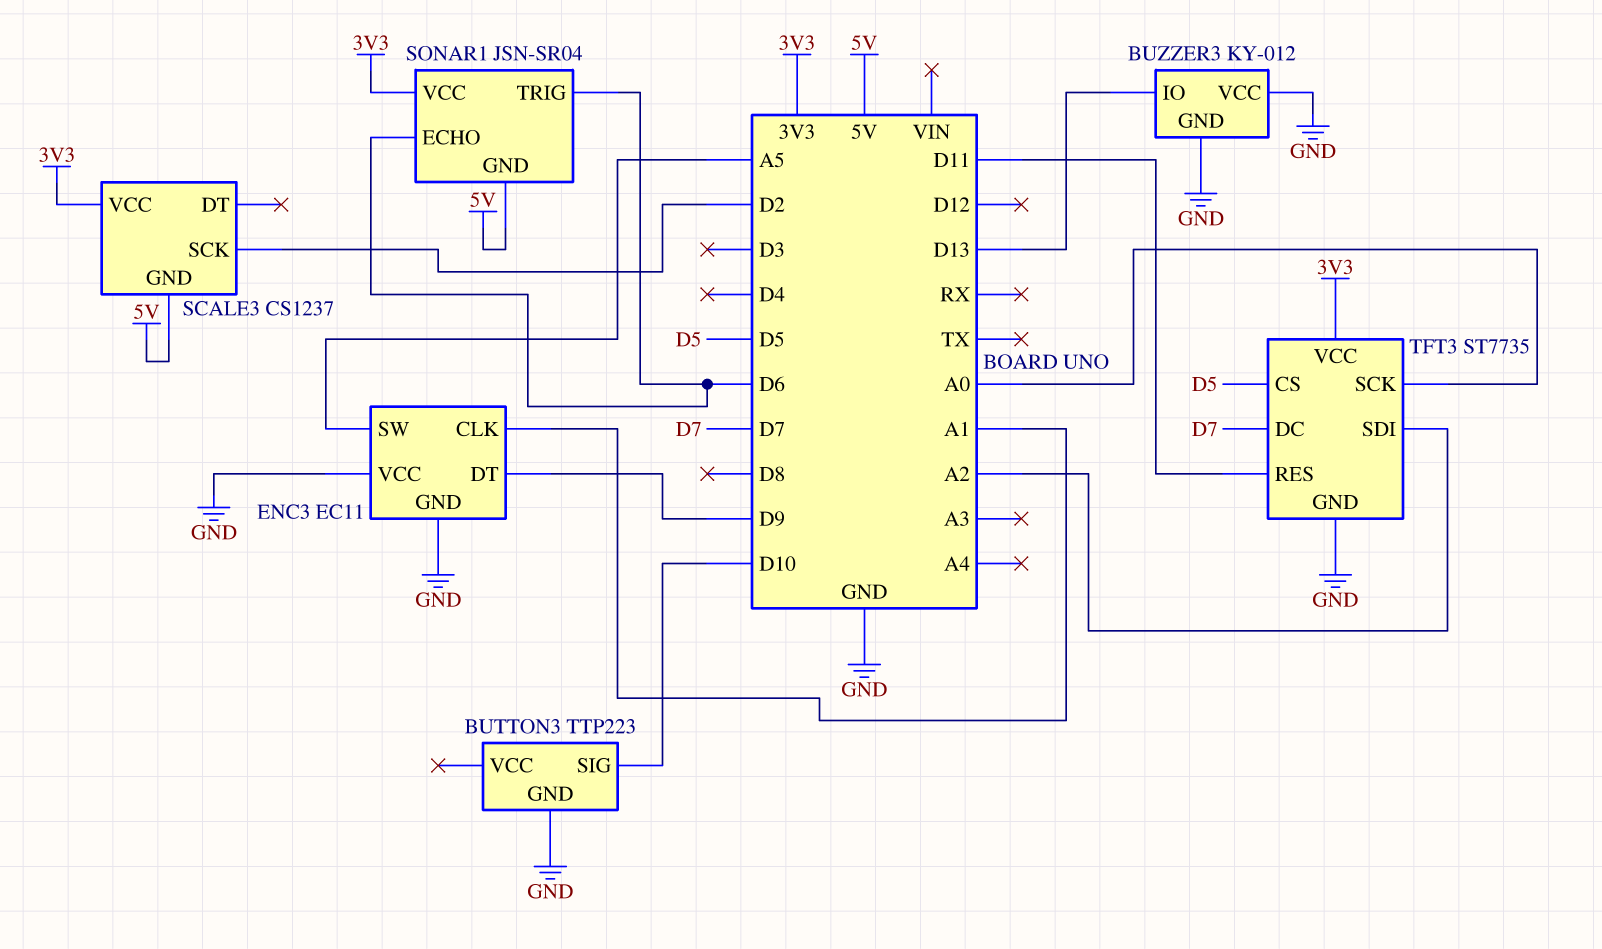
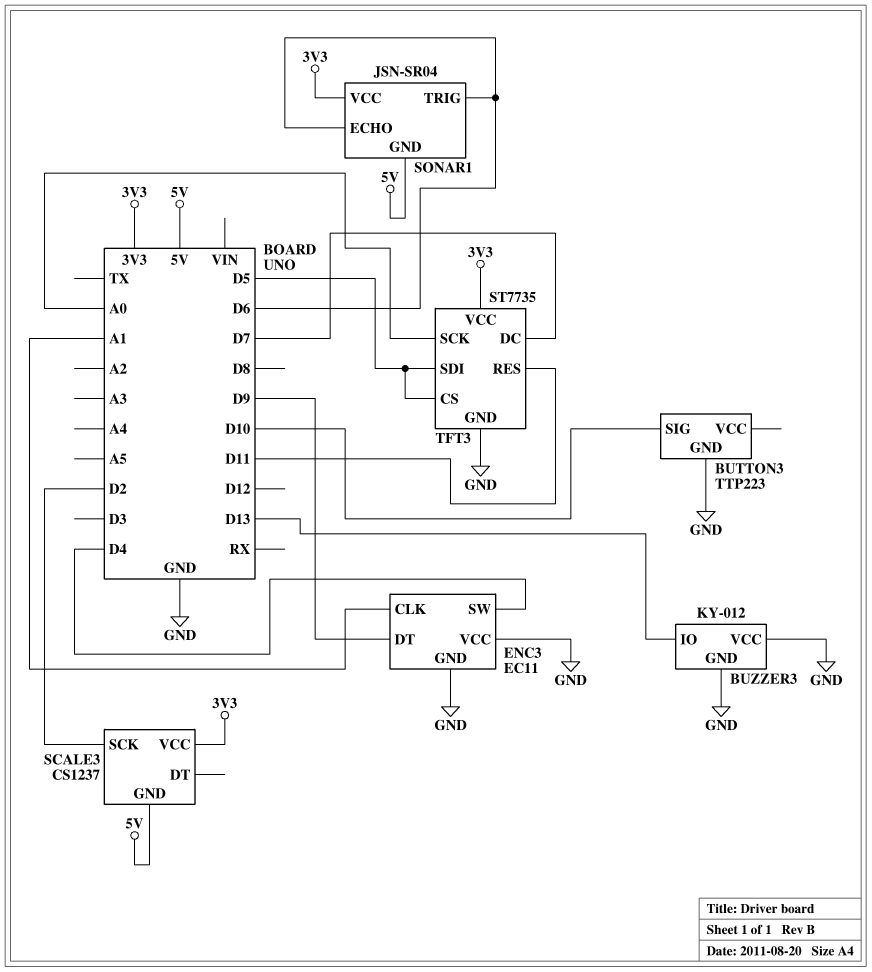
ENC3 pin SW: A5 -> D4
TFT3 pin SDI: A2 -> D5

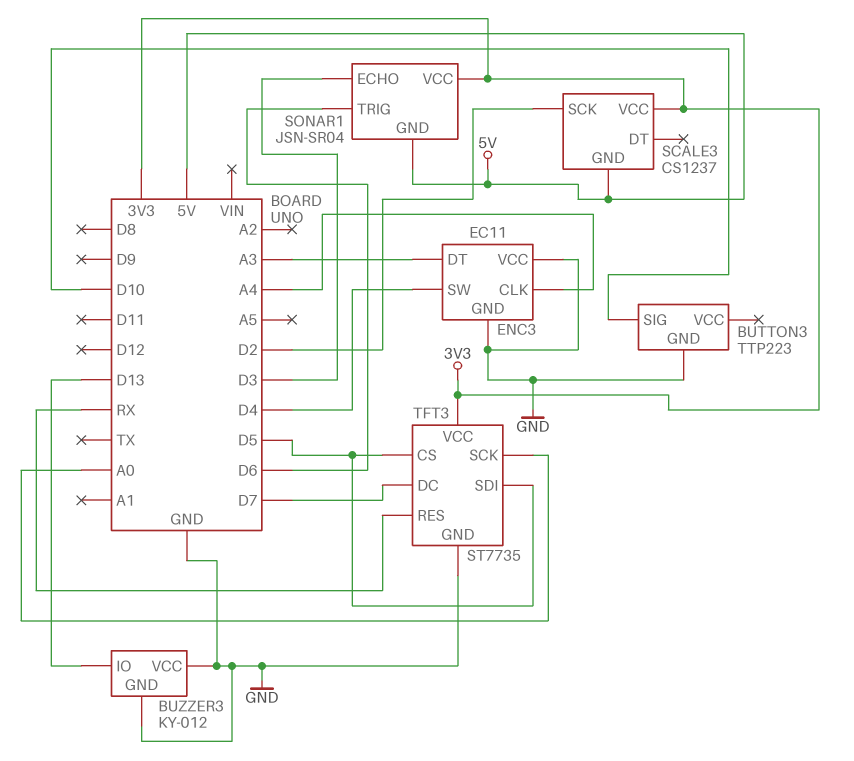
ENC3 pin CLK: A1 -> A4
ENC3 pin DT: D9 -> A3
SONAR1 pin ECHO: D6 -> D3
TFT3 pin RES: D11 -> RX

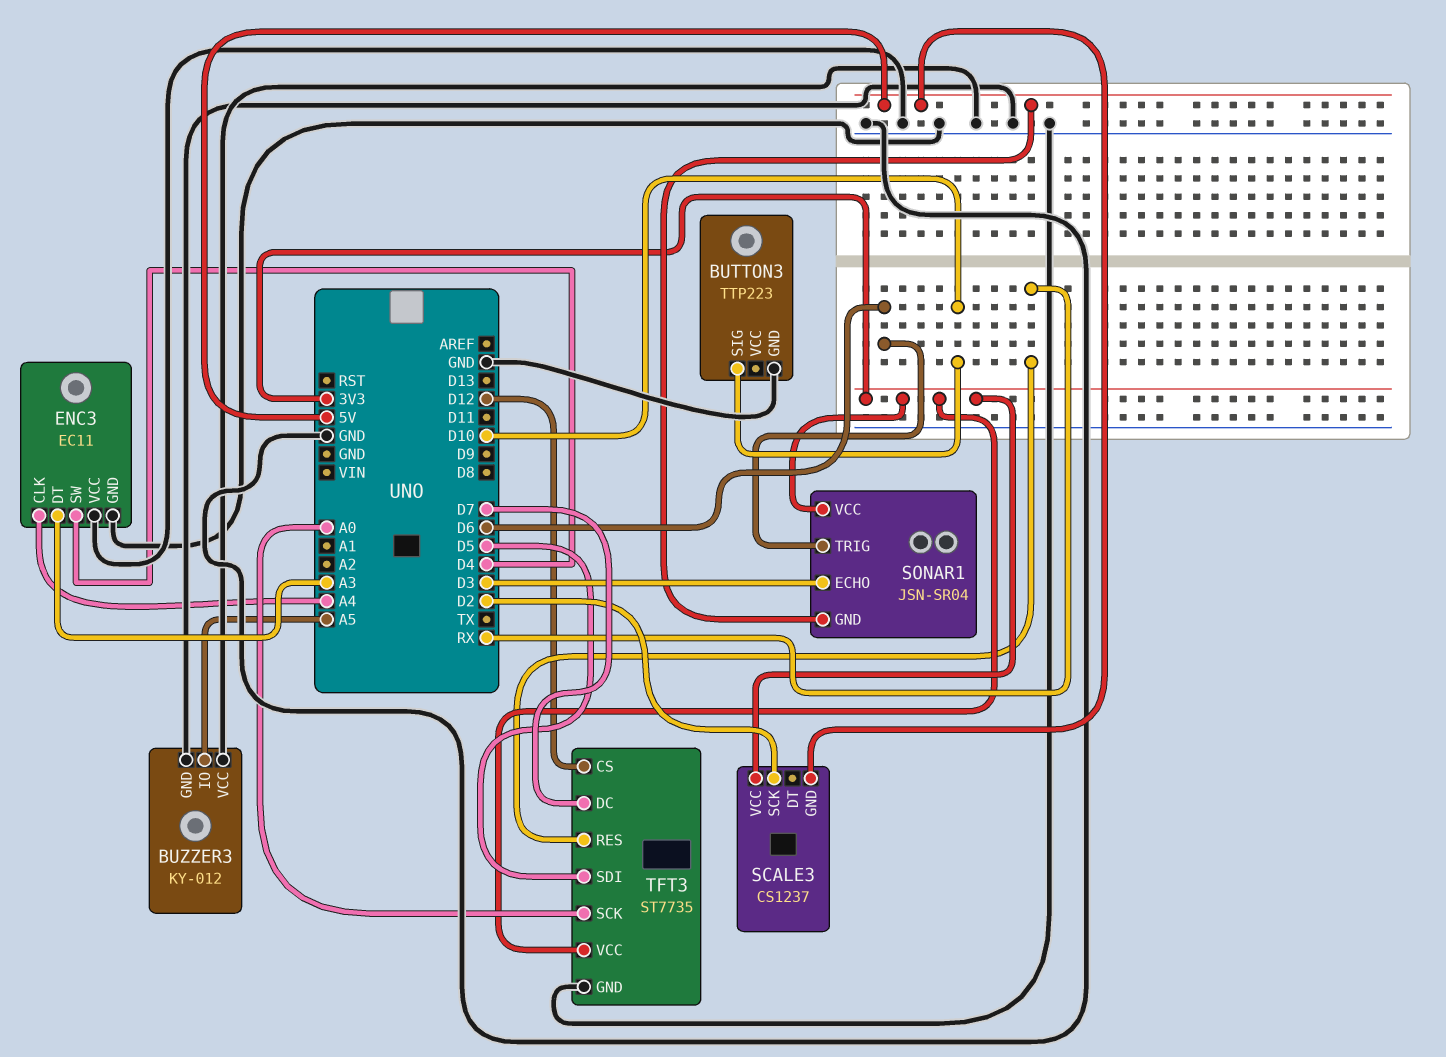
BUZZER3 pin IO: D13 -> A5
TFT3 pin CS: D5 -> D12

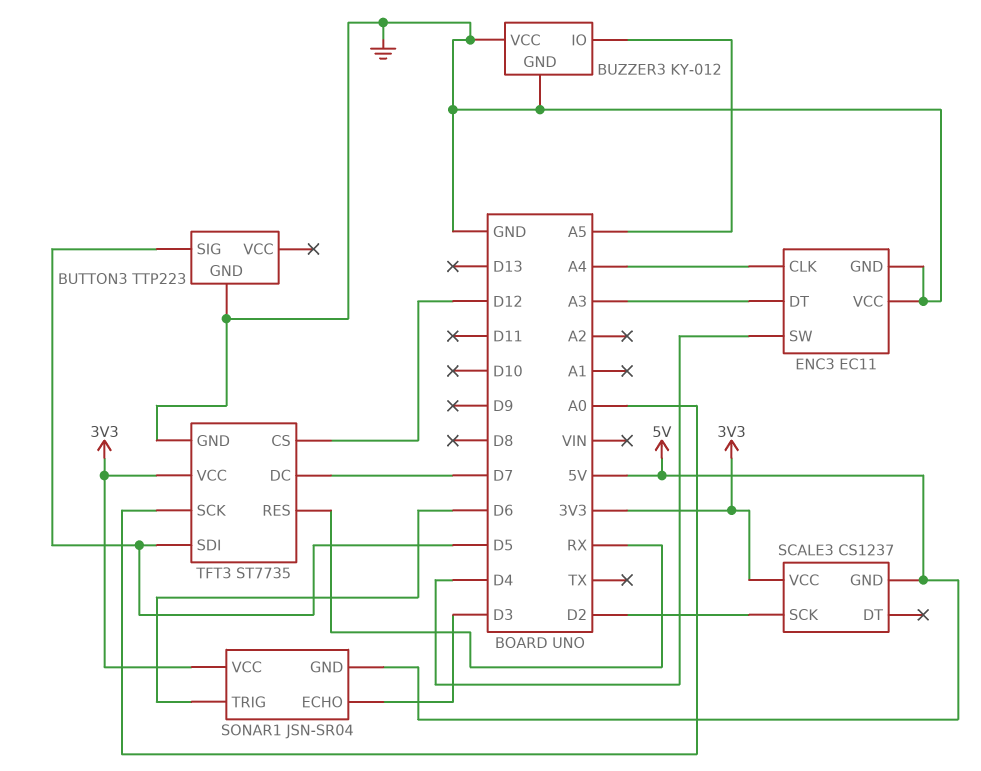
BUTTON3 pin SIG: D10 -> D5

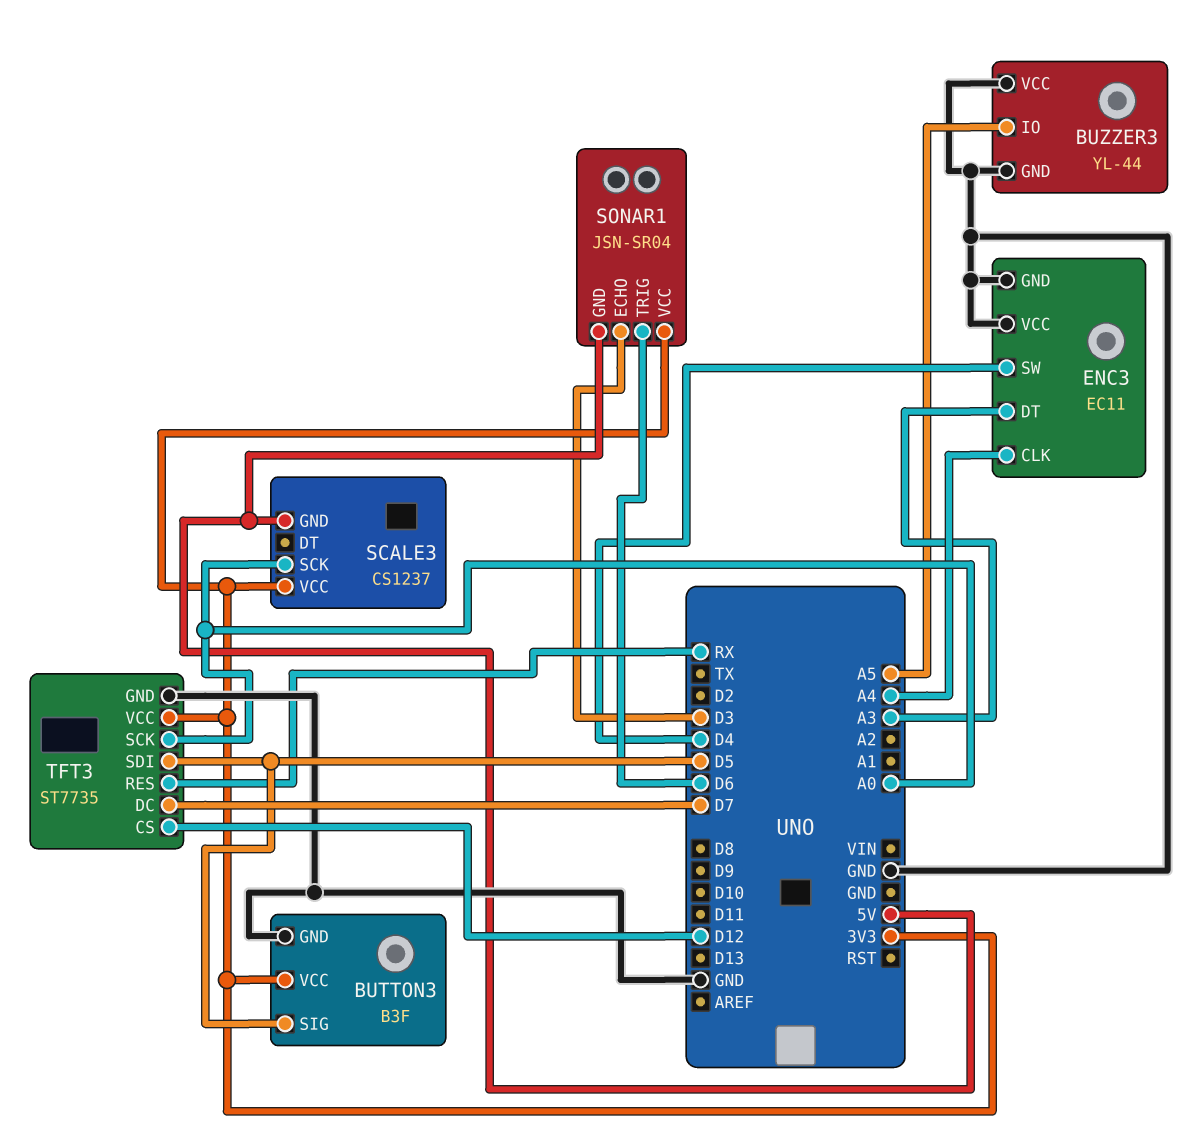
BUTTON3: TTP223 -> B3F
BUTTON3 pin VCC: none -> 3V3
BUZZER3: KY-012 -> YL-44
SCALE3 pin SCK: D2 -> A0

